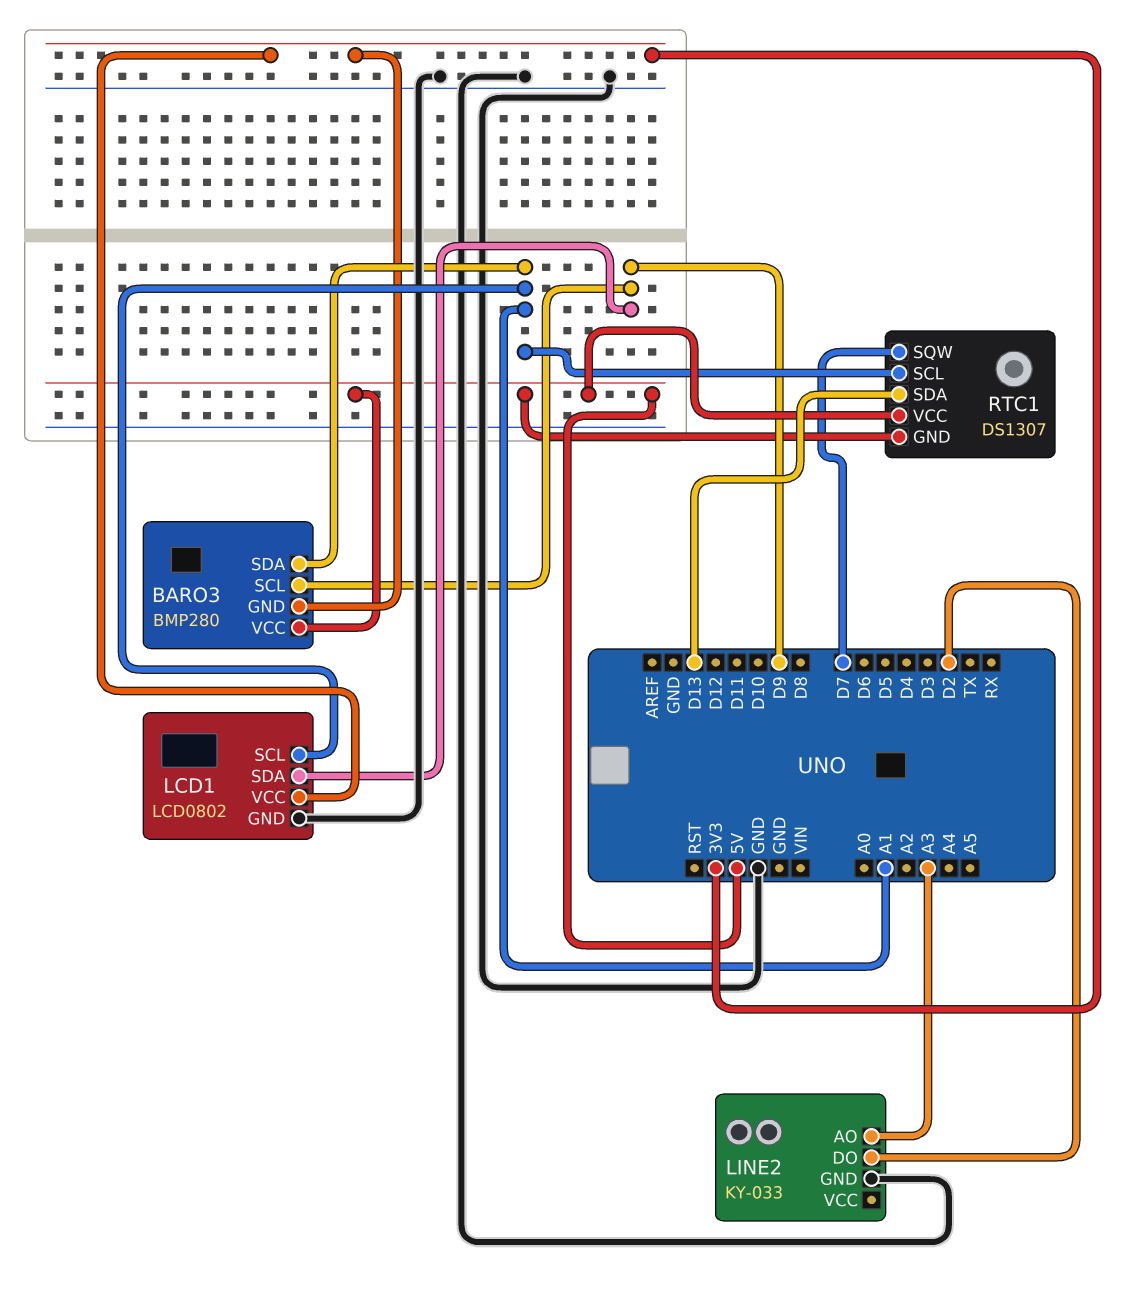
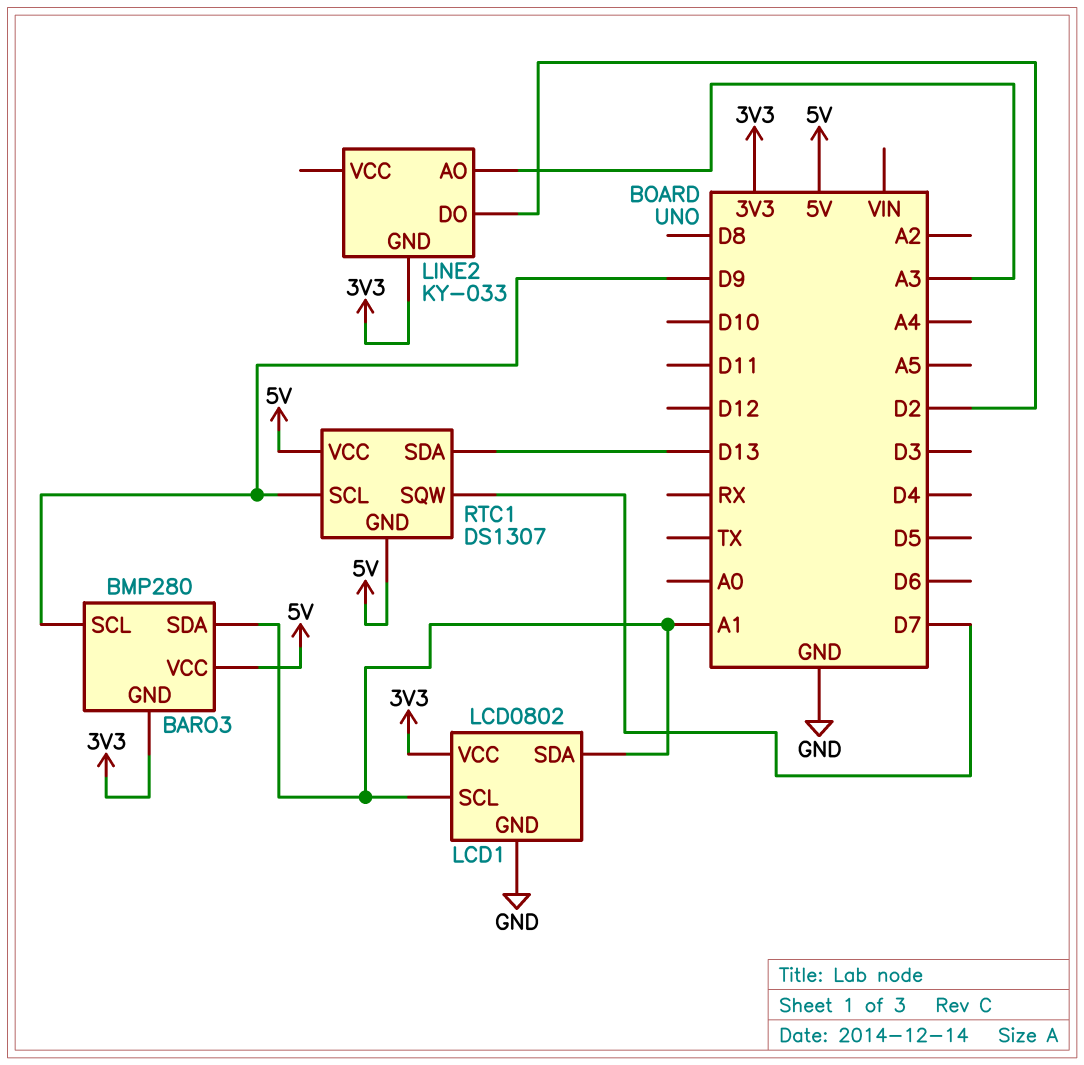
LCD1 pin SDA: D9 -> A1
LINE2 pin GND: GND -> 3V3
RTC1 pin SCL: A1 -> D9

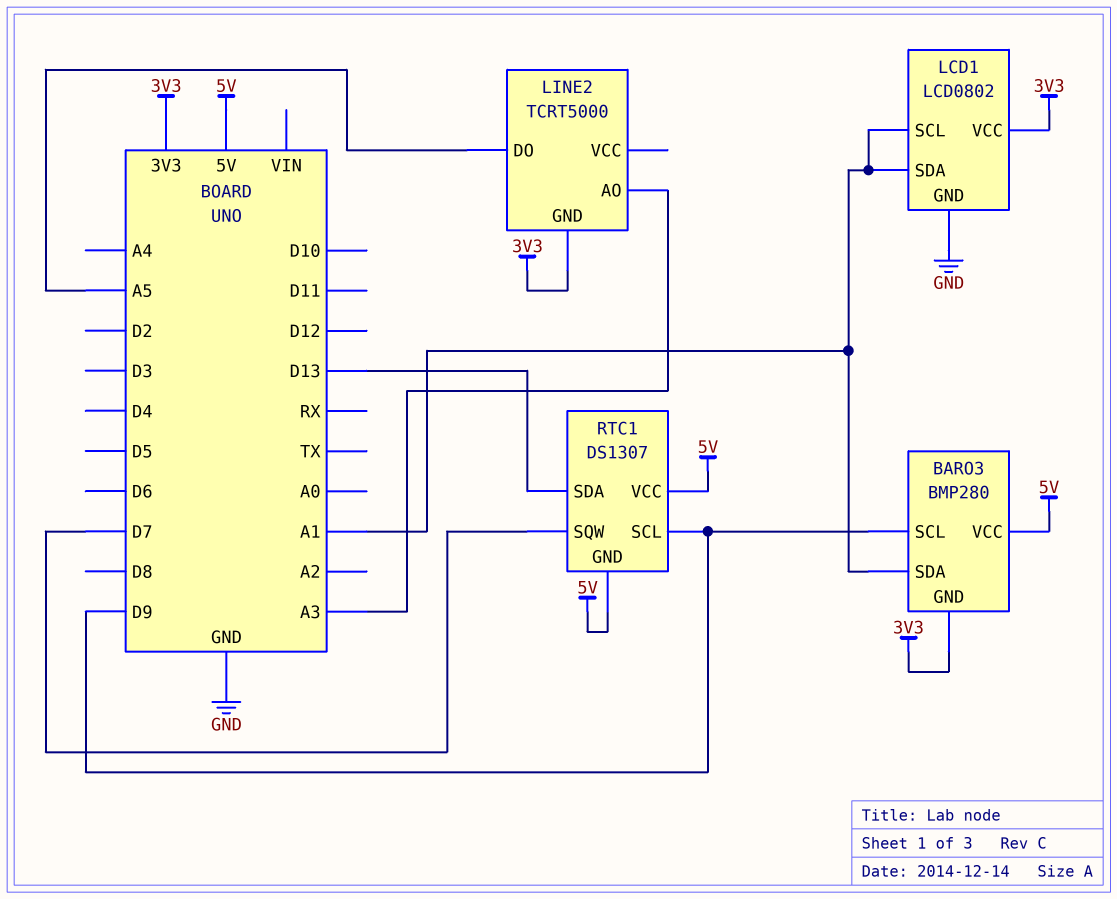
LINE2: KY-033 -> TCRT5000
LINE2 pin DO: D2 -> A5

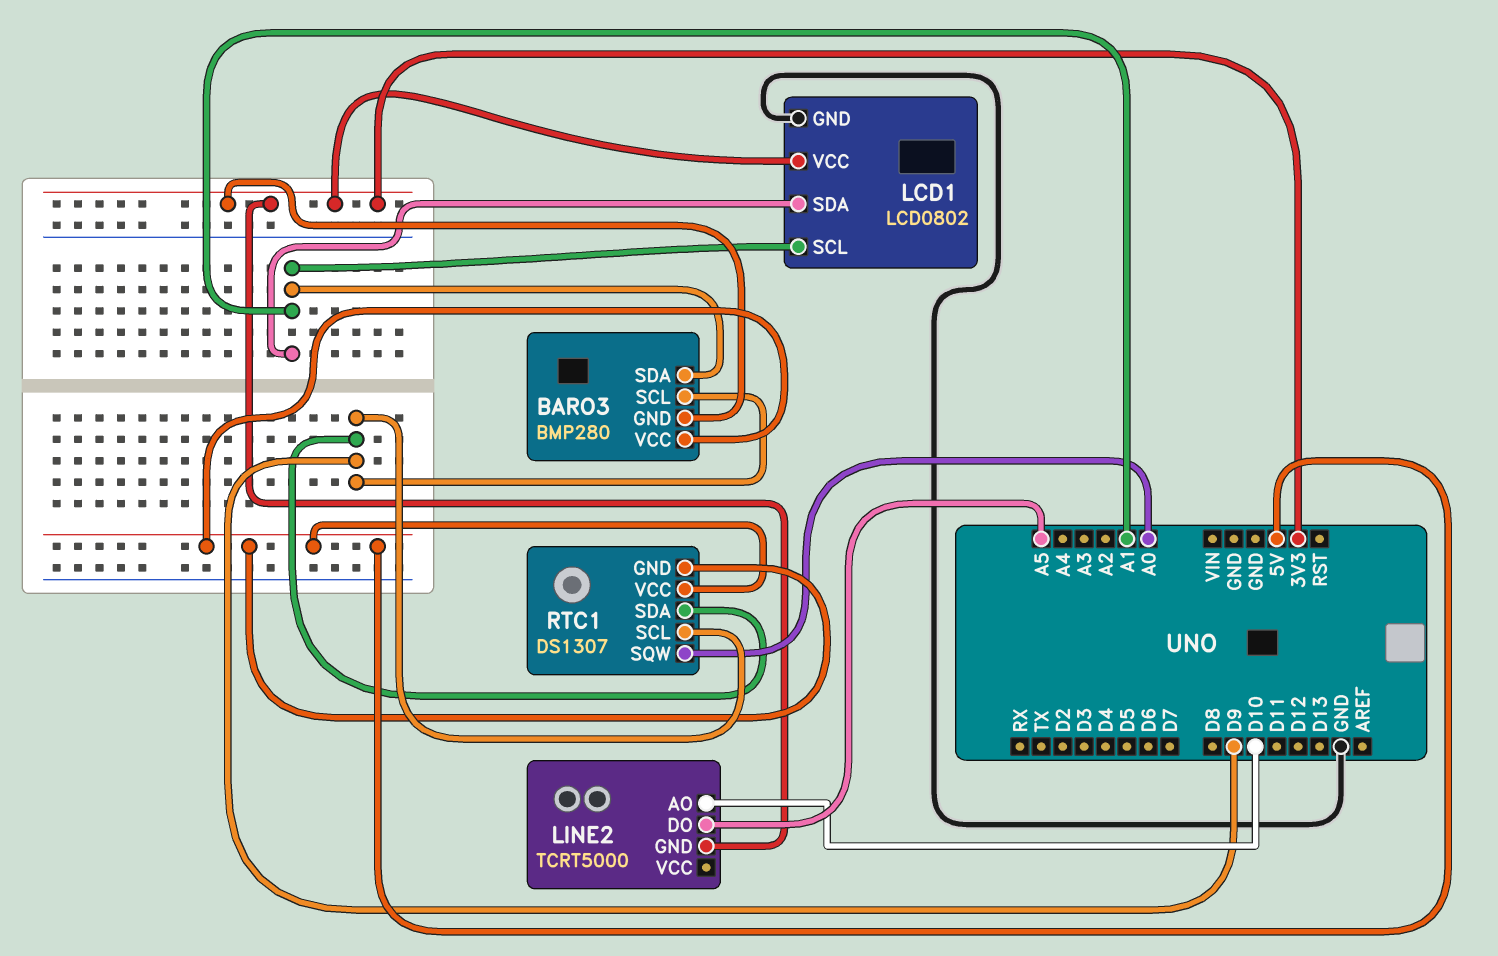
LINE2 pin AO: A3 -> D10
RTC1 pin SDA: D13 -> D9
RTC1 pin SQW: D7 -> A0

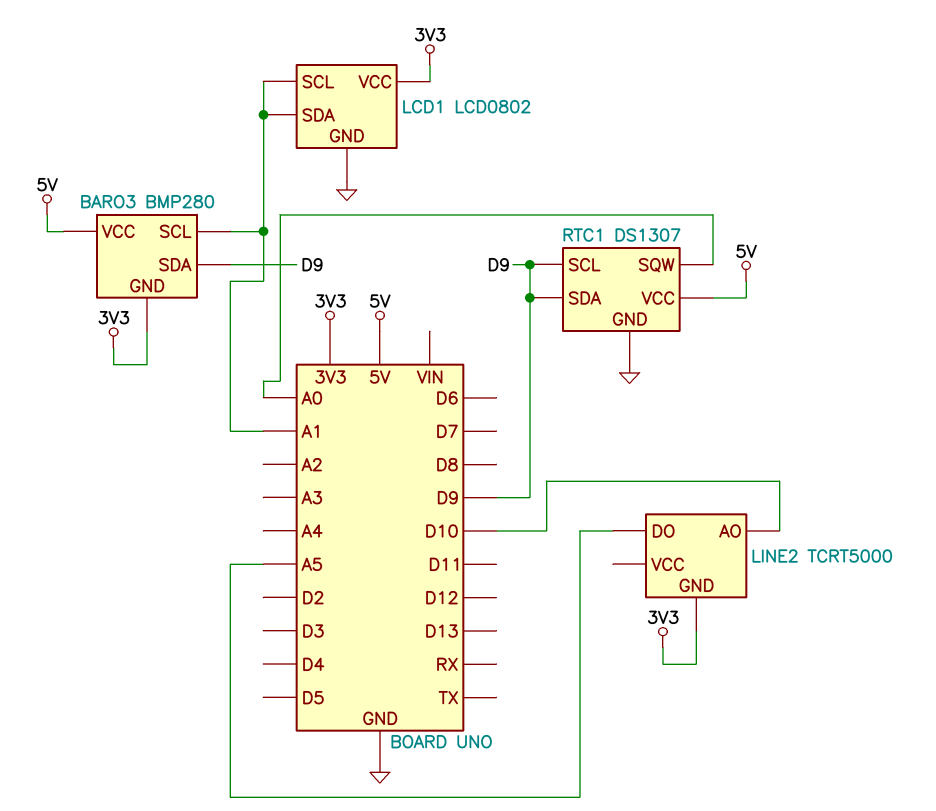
BARO3 pin SCL: D9 -> A1
BARO3 pin SDA: A1 -> D9
RTC1 pin GND: 5V -> GND

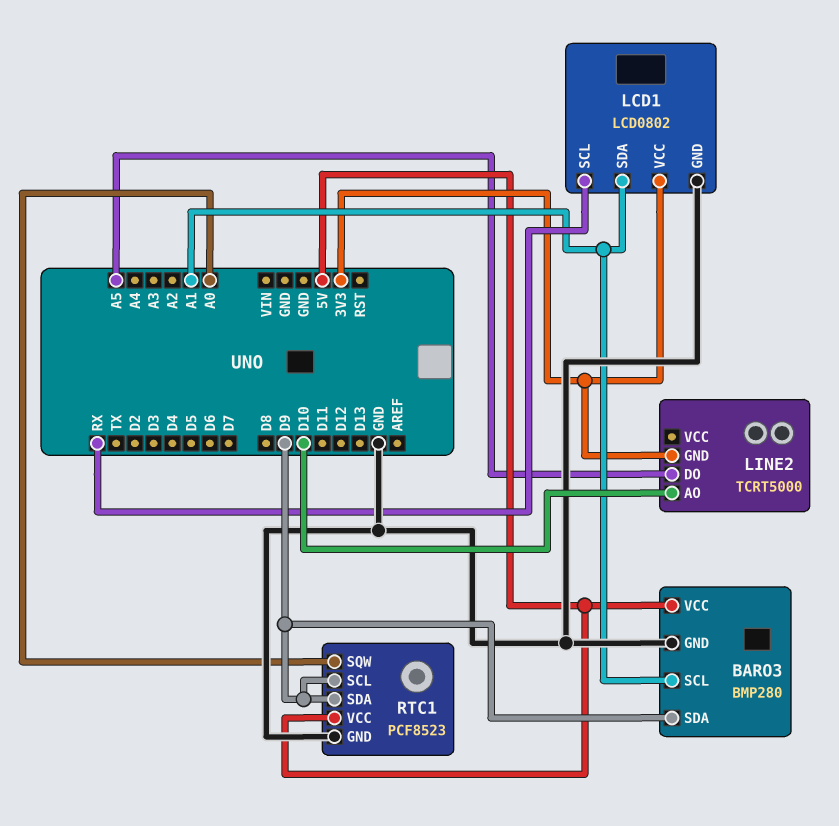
BARO3 pin GND: 3V3 -> GND
LCD1 pin SCL: A1 -> RX
RTC1: DS1307 -> PCF8523

